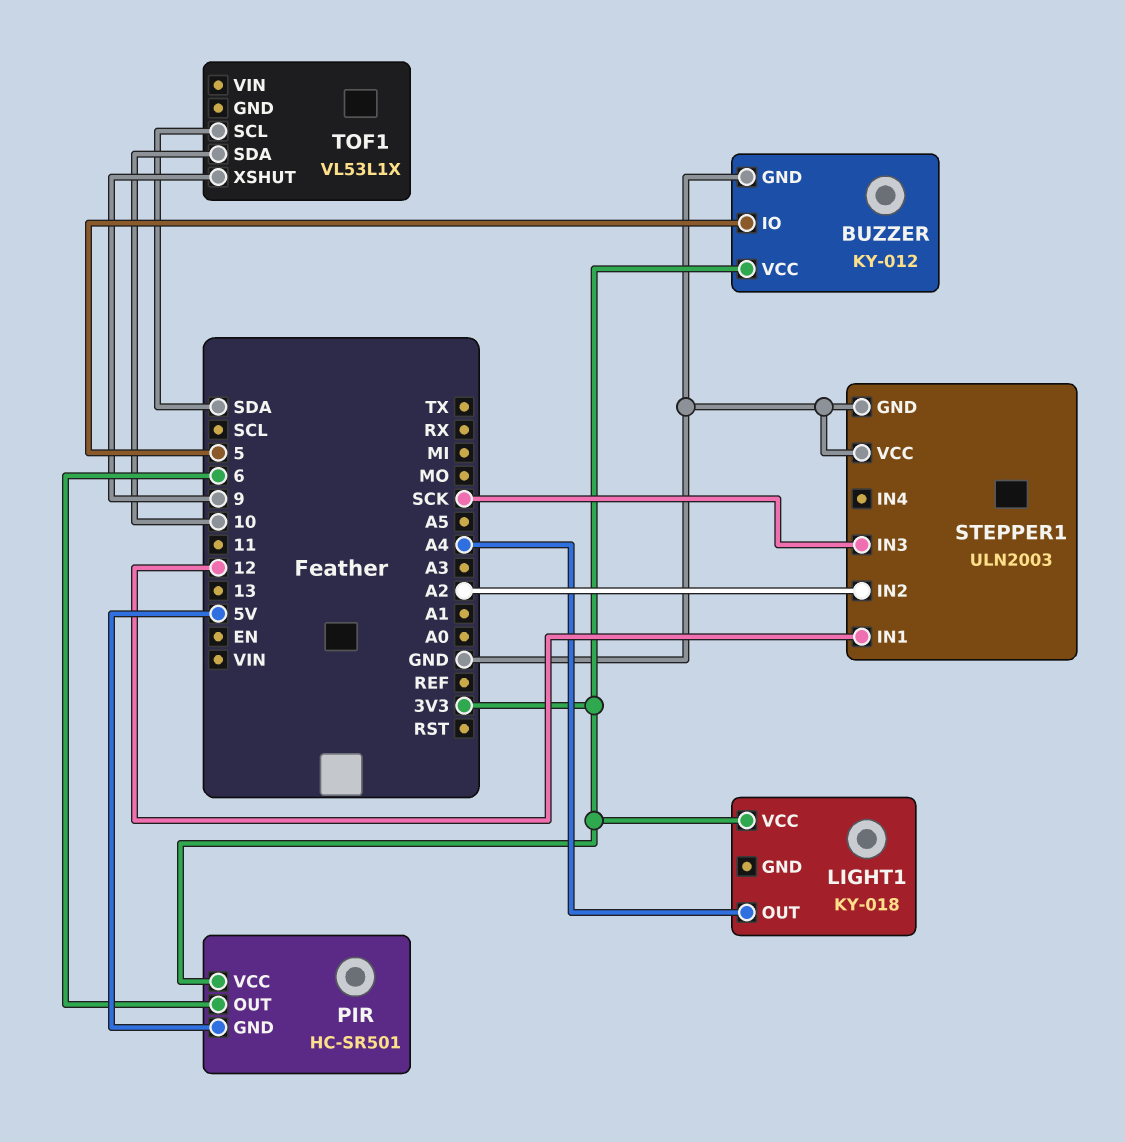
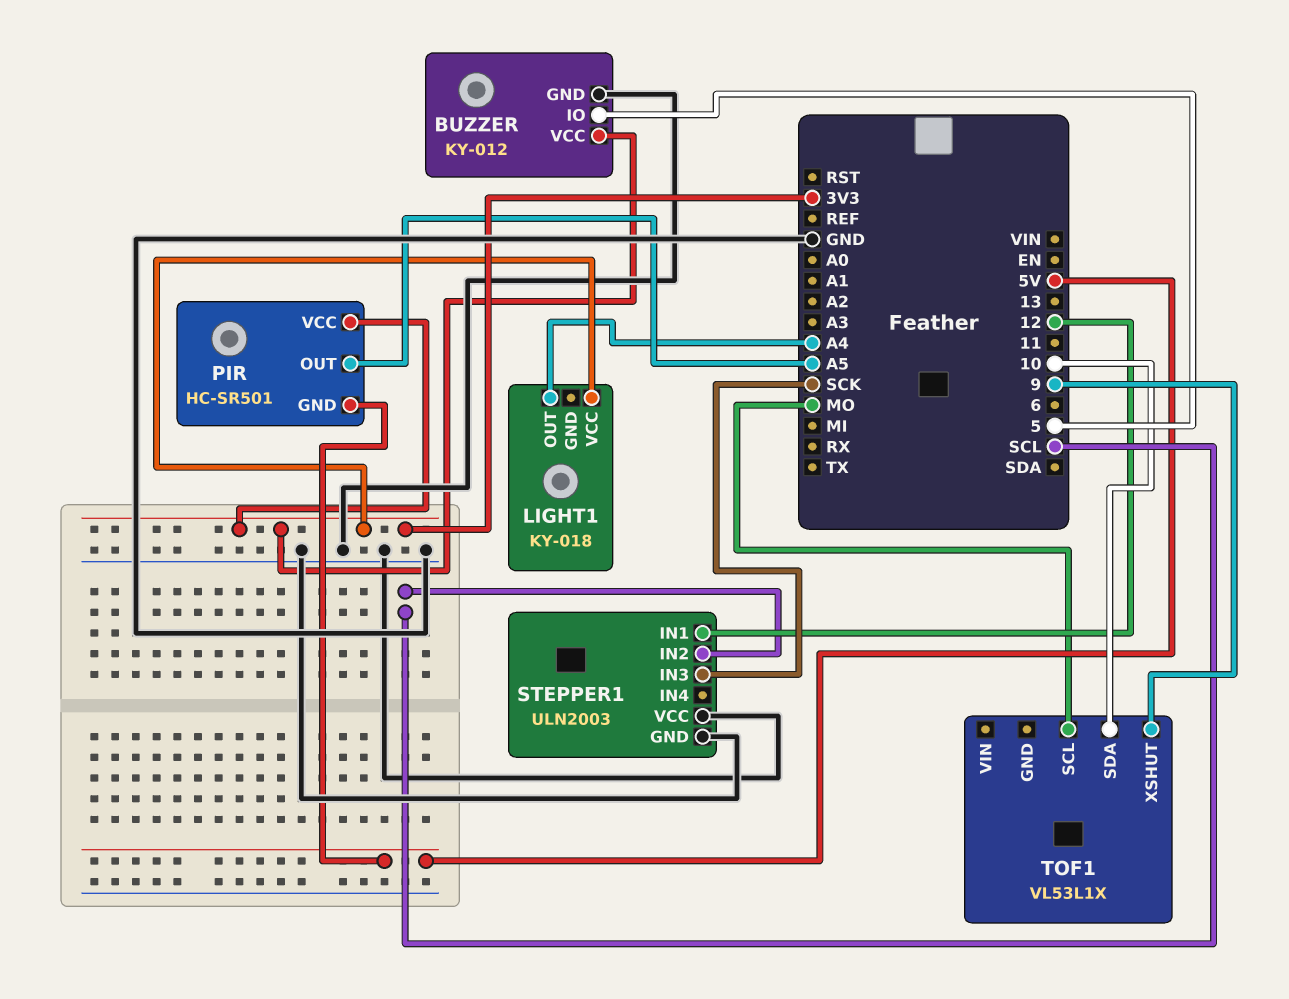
PIR pin OUT: 6 -> A5
STEPPER1 pin IN2: A2 -> SCL
TOF1 pin SCL: SDA -> MO

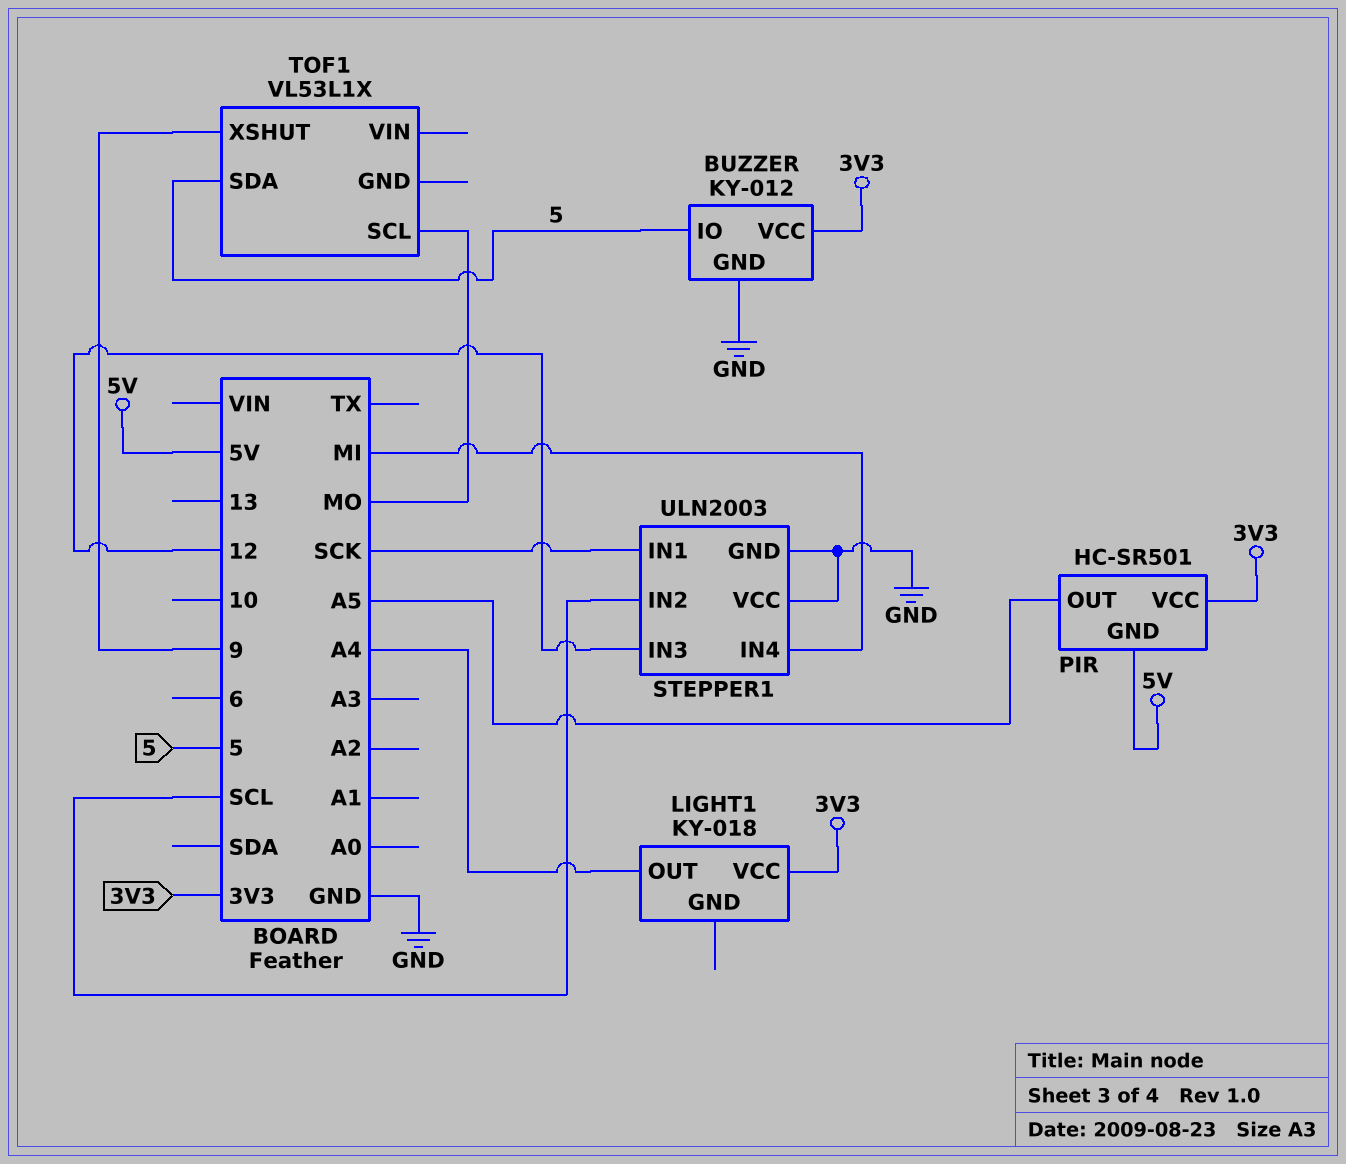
STEPPER1 pin IN1: 12 -> SCK
STEPPER1 pin IN3: SCK -> 12
STEPPER1 pin IN4: none -> MI
TOF1 pin SDA: 10 -> 5

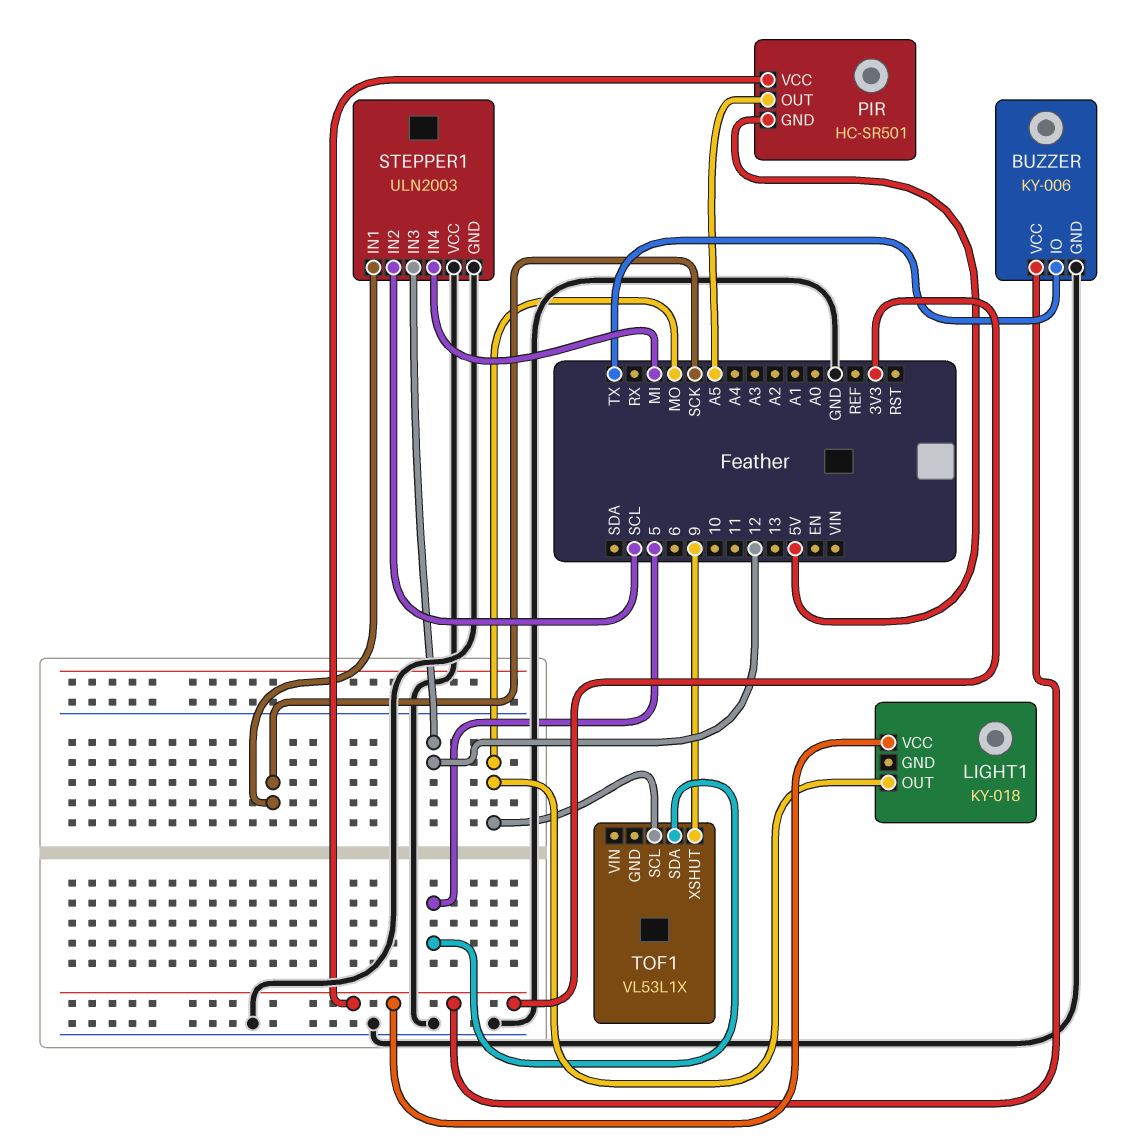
BUZZER: KY-012 -> KY-006
BUZZER pin IO: 5 -> TX
LIGHT1 pin OUT: A4 -> MO

